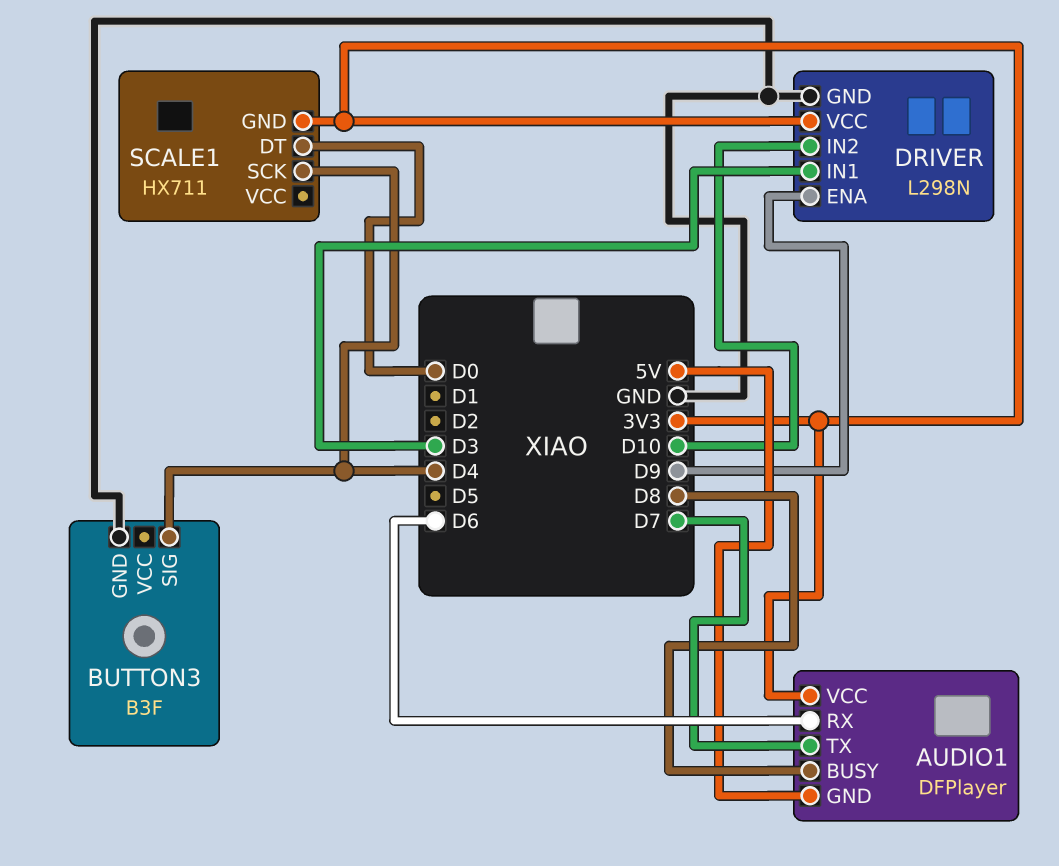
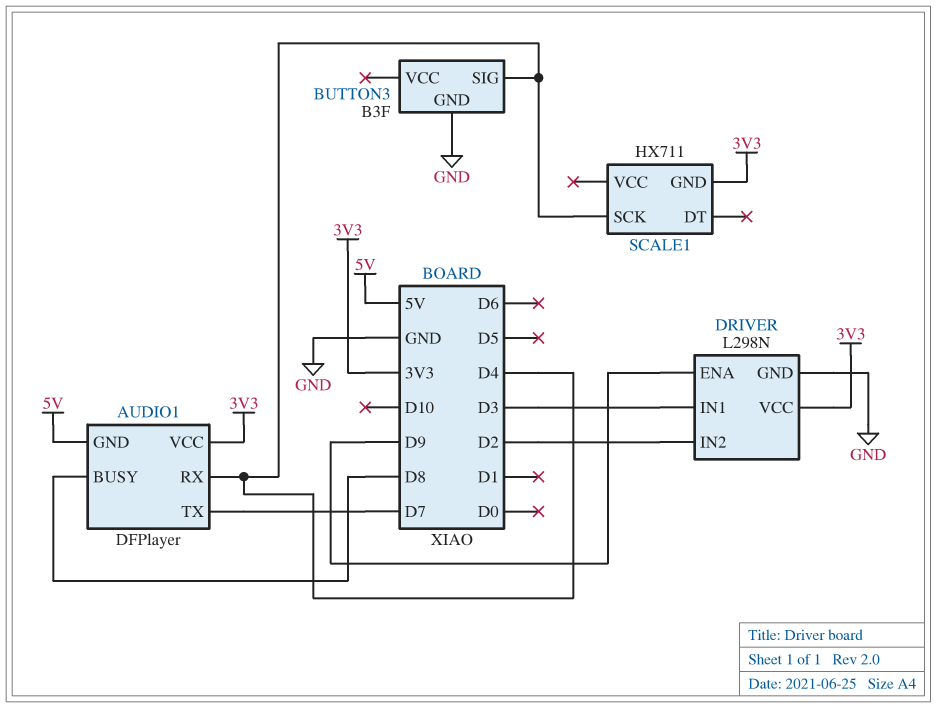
AUDIO1 pin RX: D6 -> D4
DRIVER pin IN2: D10 -> D2
SCALE1 pin DT: D0 -> none

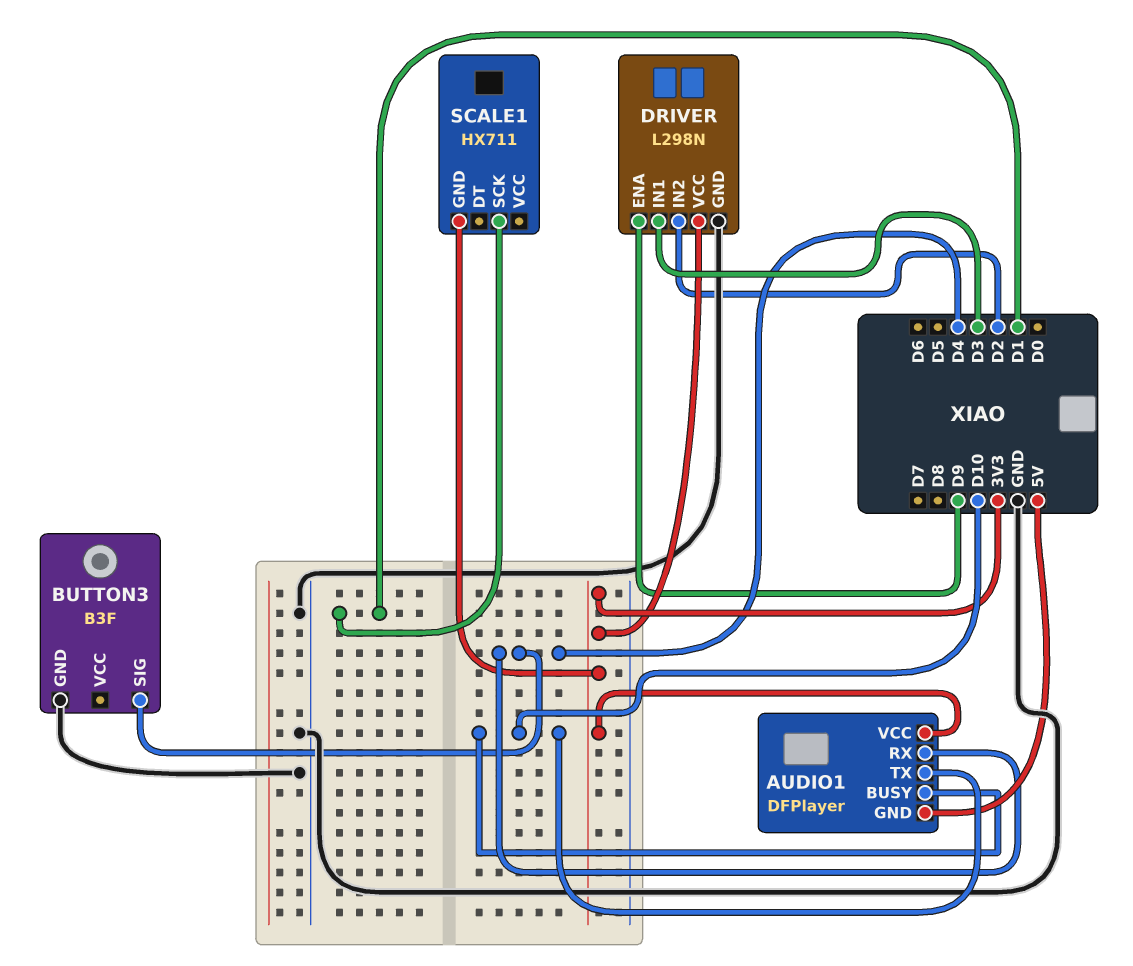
AUDIO1 pin BUSY: D8 -> D10
AUDIO1 pin TX: D7 -> D10
SCALE1 pin SCK: D4 -> D1

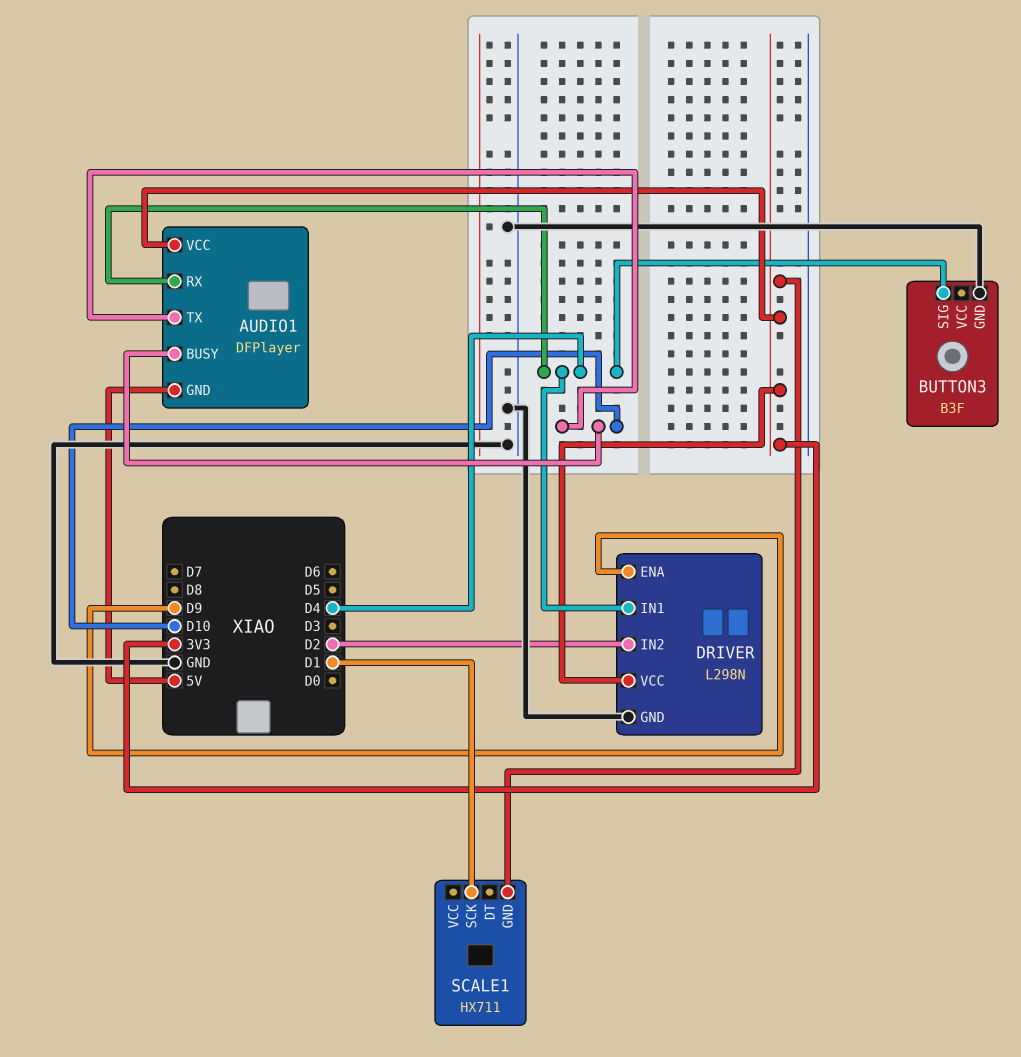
DRIVER pin IN1: D3 -> D4

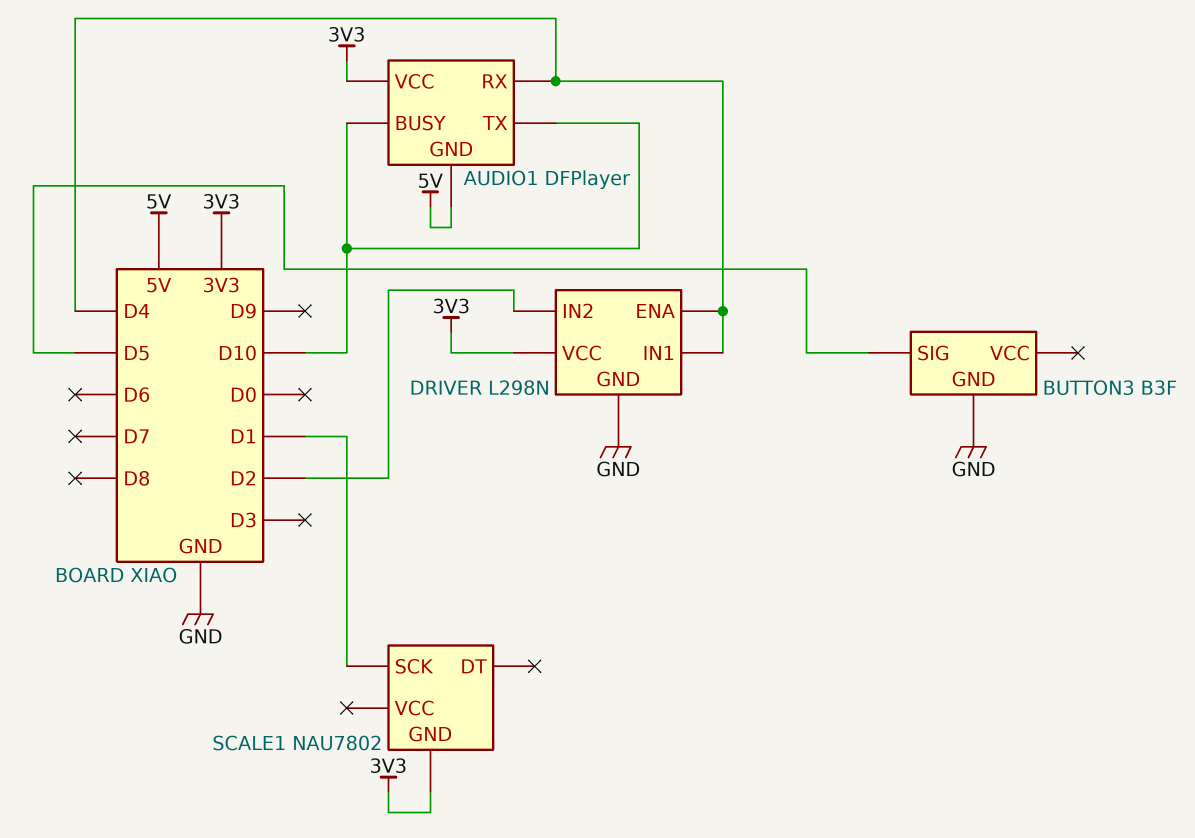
BUTTON3 pin SIG: D4 -> D5
DRIVER pin ENA: D9 -> D4
SCALE1: HX711 -> NAU7802

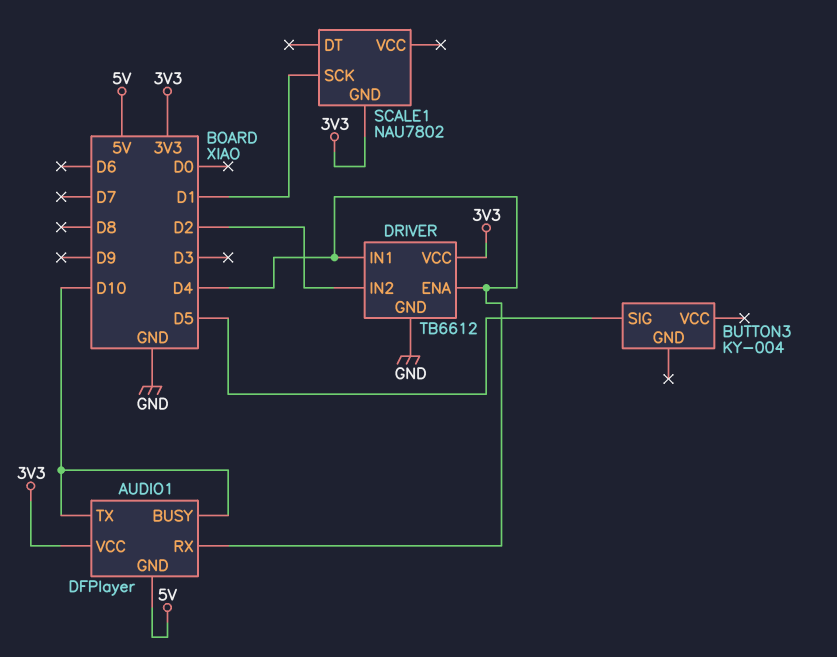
BUTTON3: B3F -> KY-004
BUTTON3 pin GND: GND -> none
DRIVER: L298N -> TB6612

